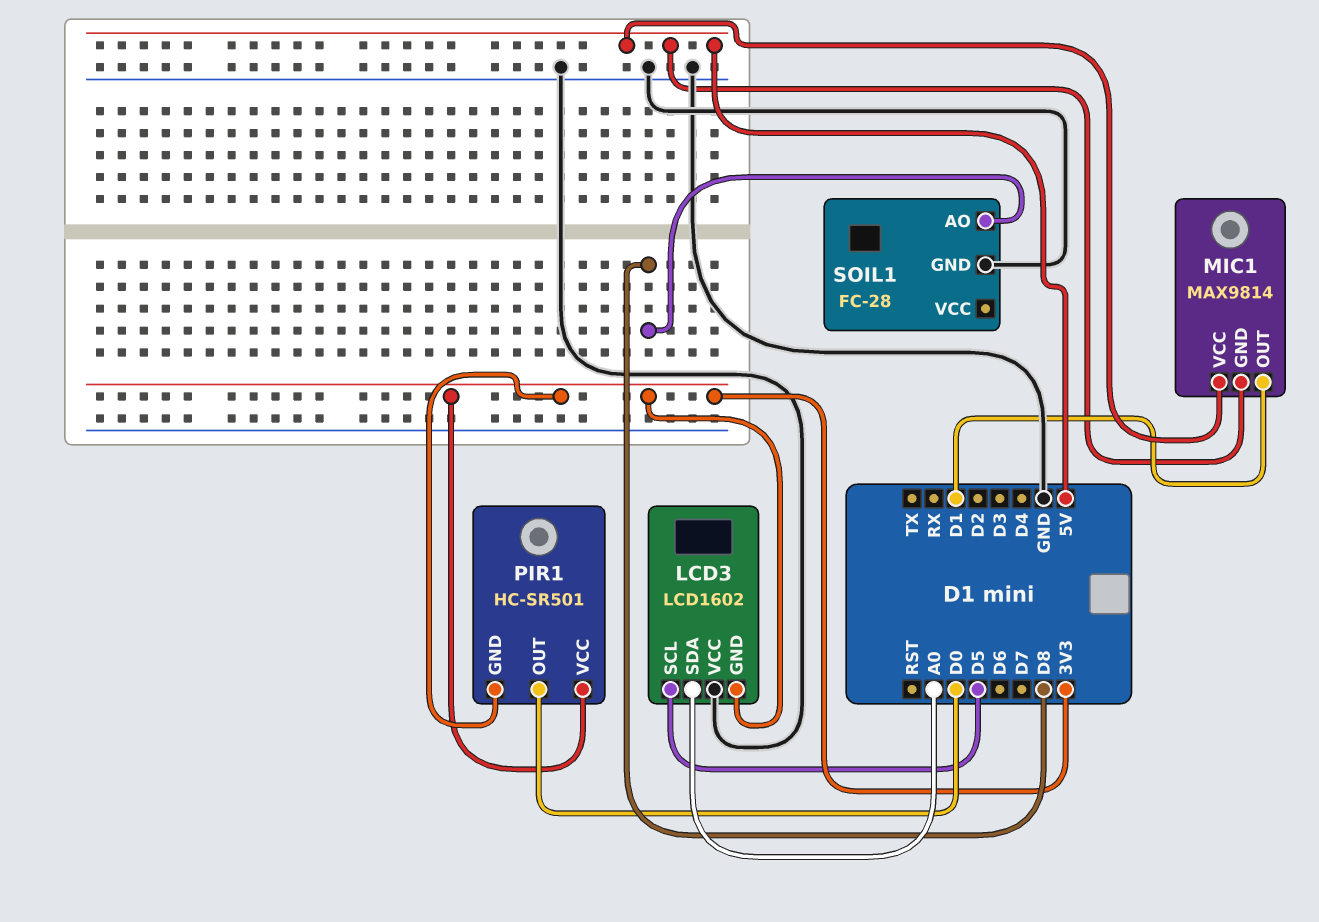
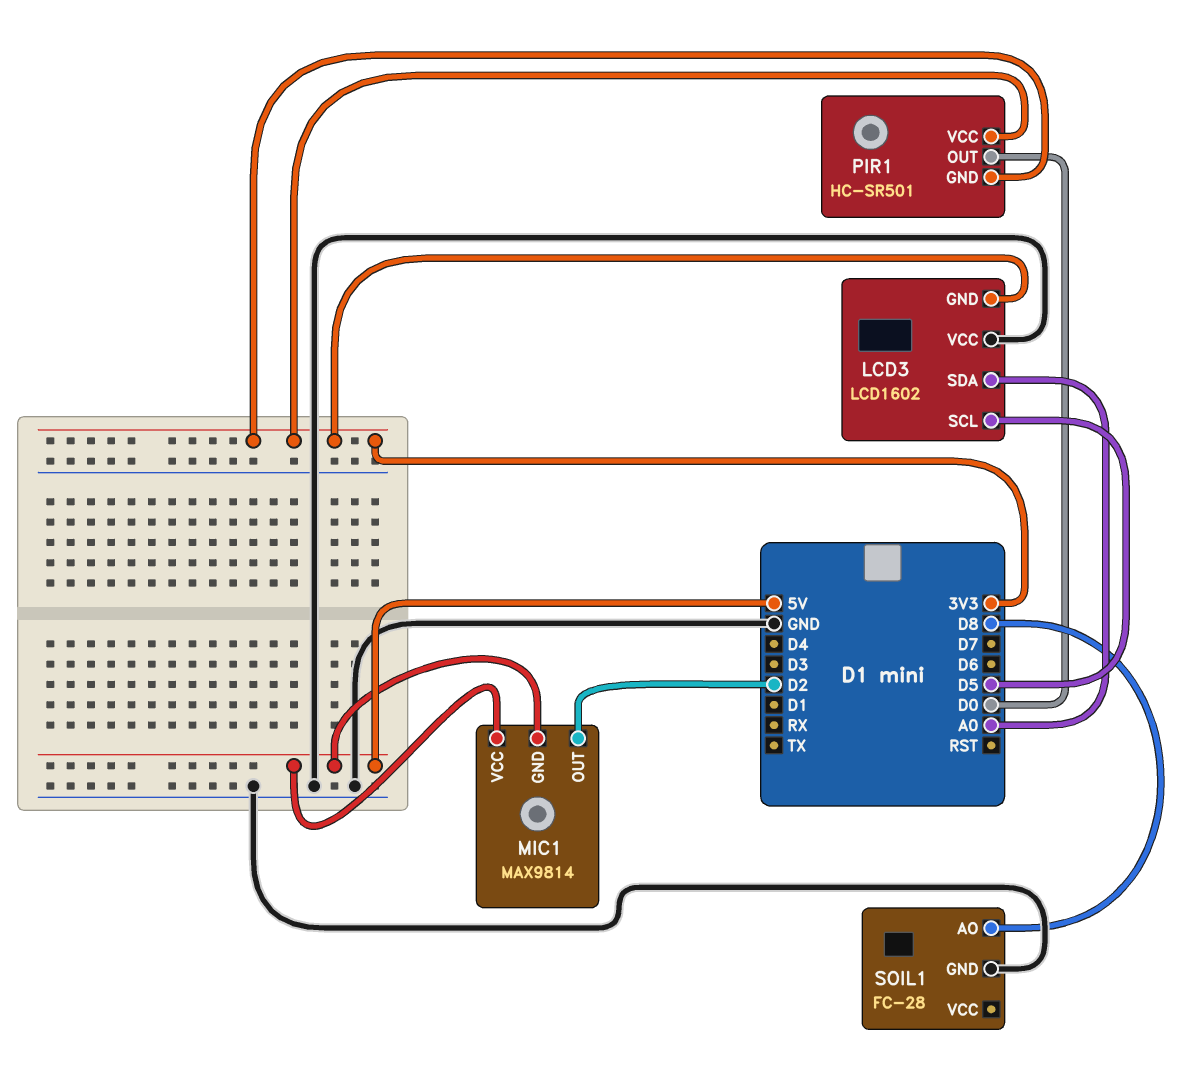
MIC1 pin OUT: D1 -> D2

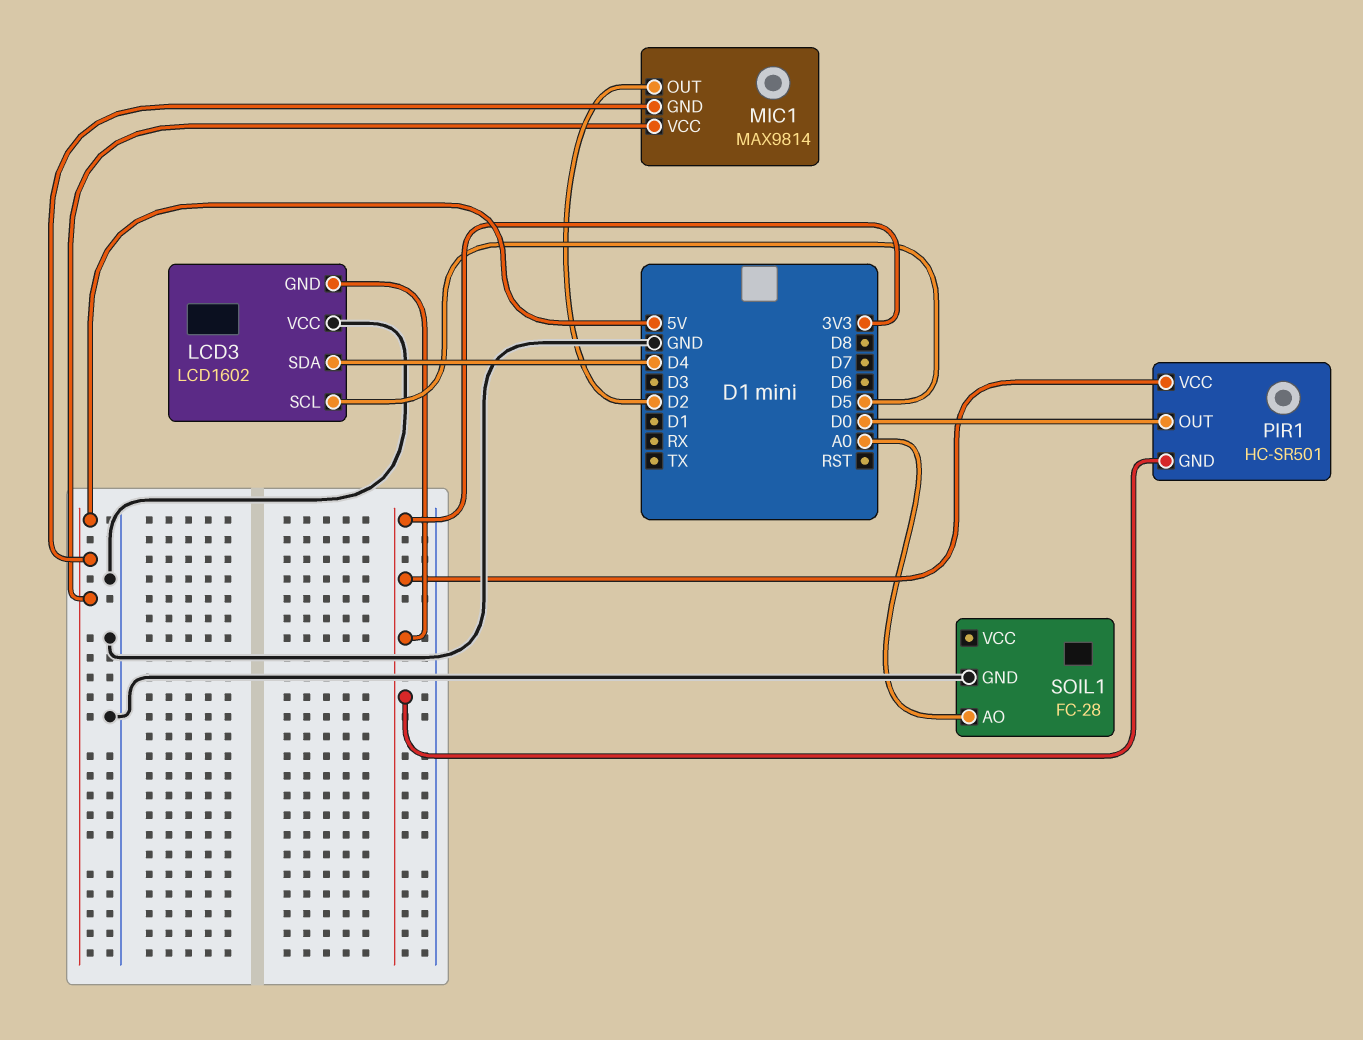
LCD3 pin SDA: A0 -> D4
SOIL1 pin AO: D8 -> A0

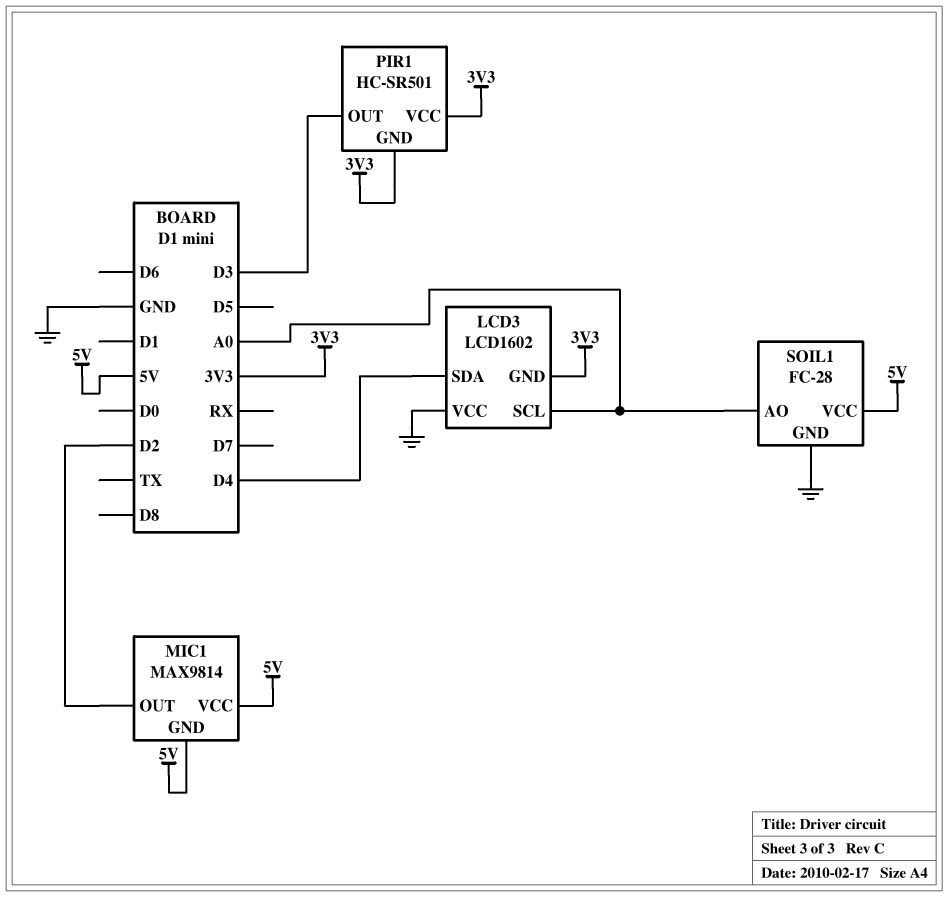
LCD3 pin SCL: D5 -> A0
PIR1 pin OUT: D0 -> D3
SOIL1 pin VCC: none -> 5V

